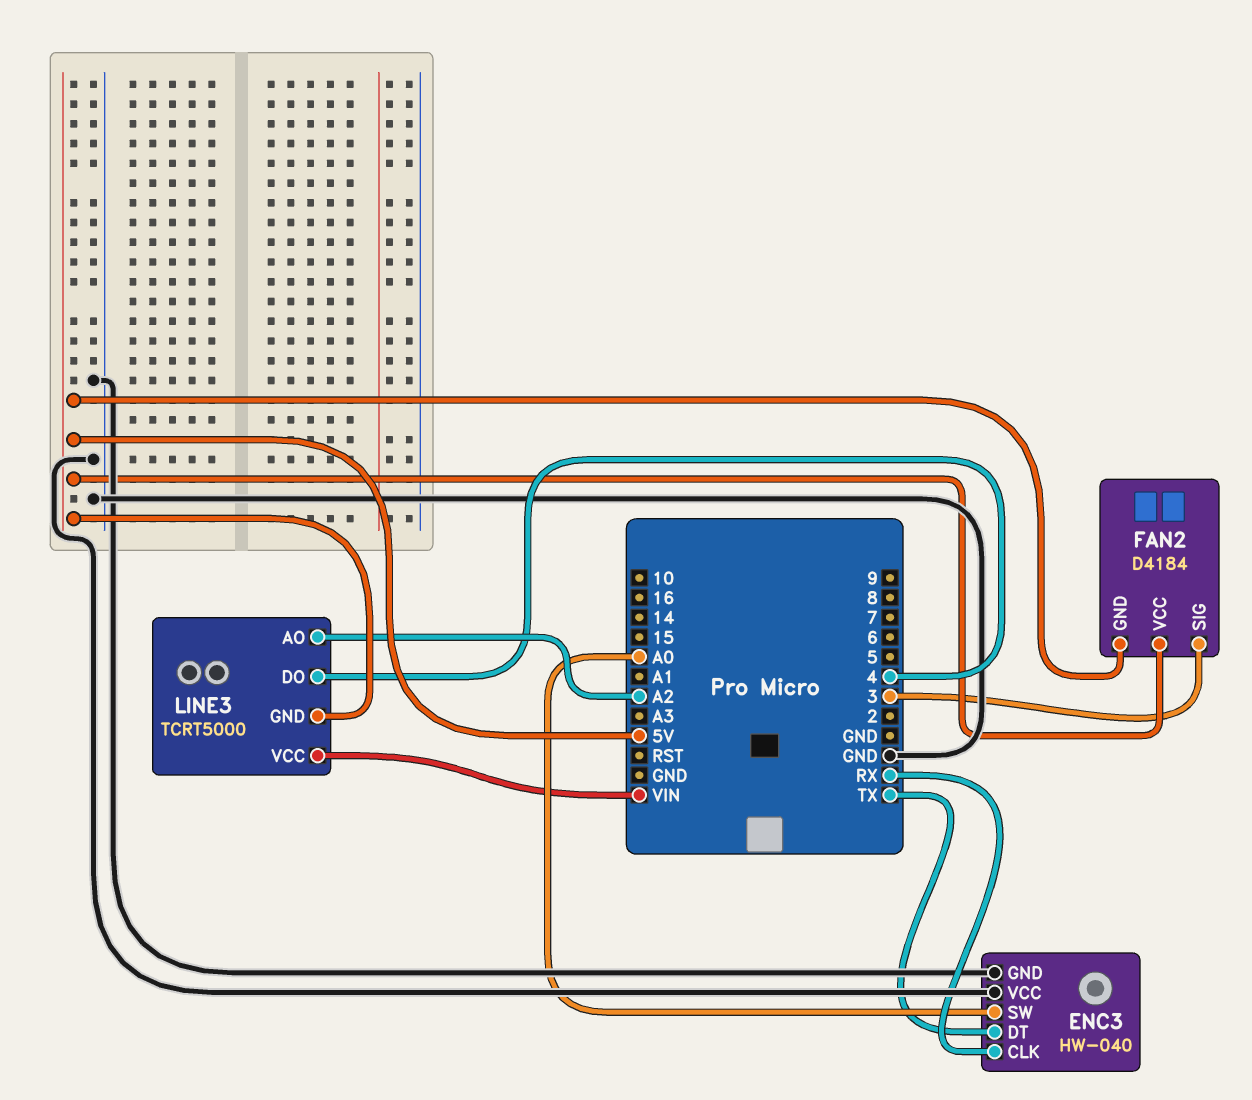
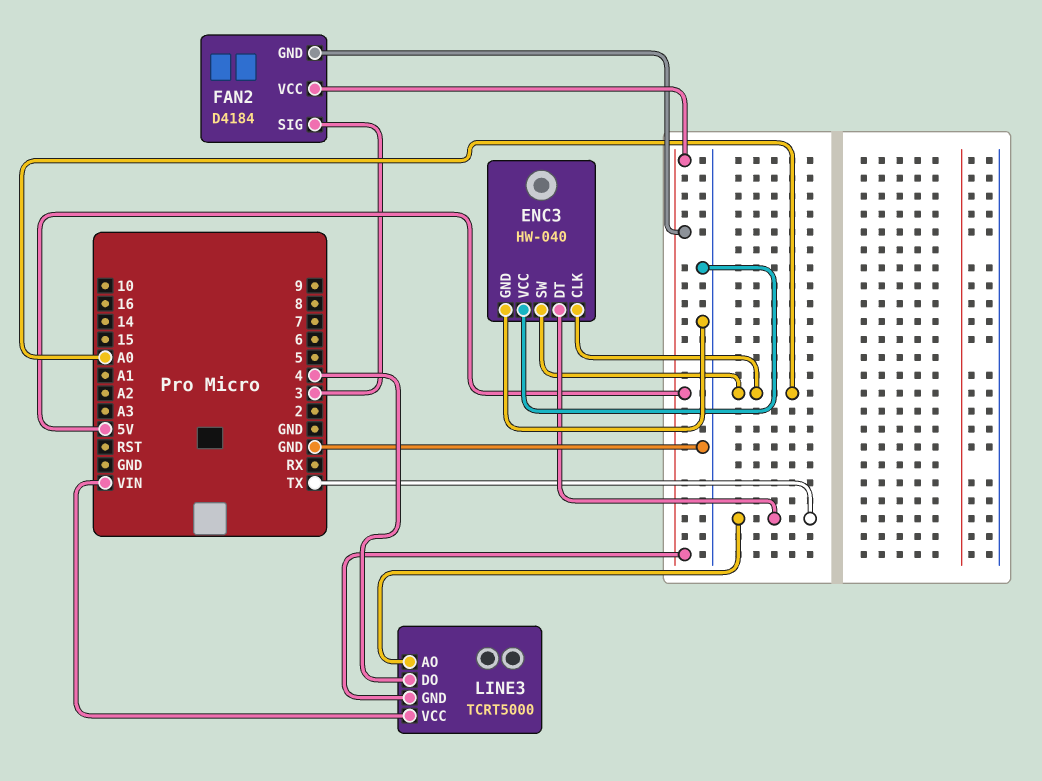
ENC3 pin CLK: RX -> A0
LINE3 pin AO: A2 -> TX

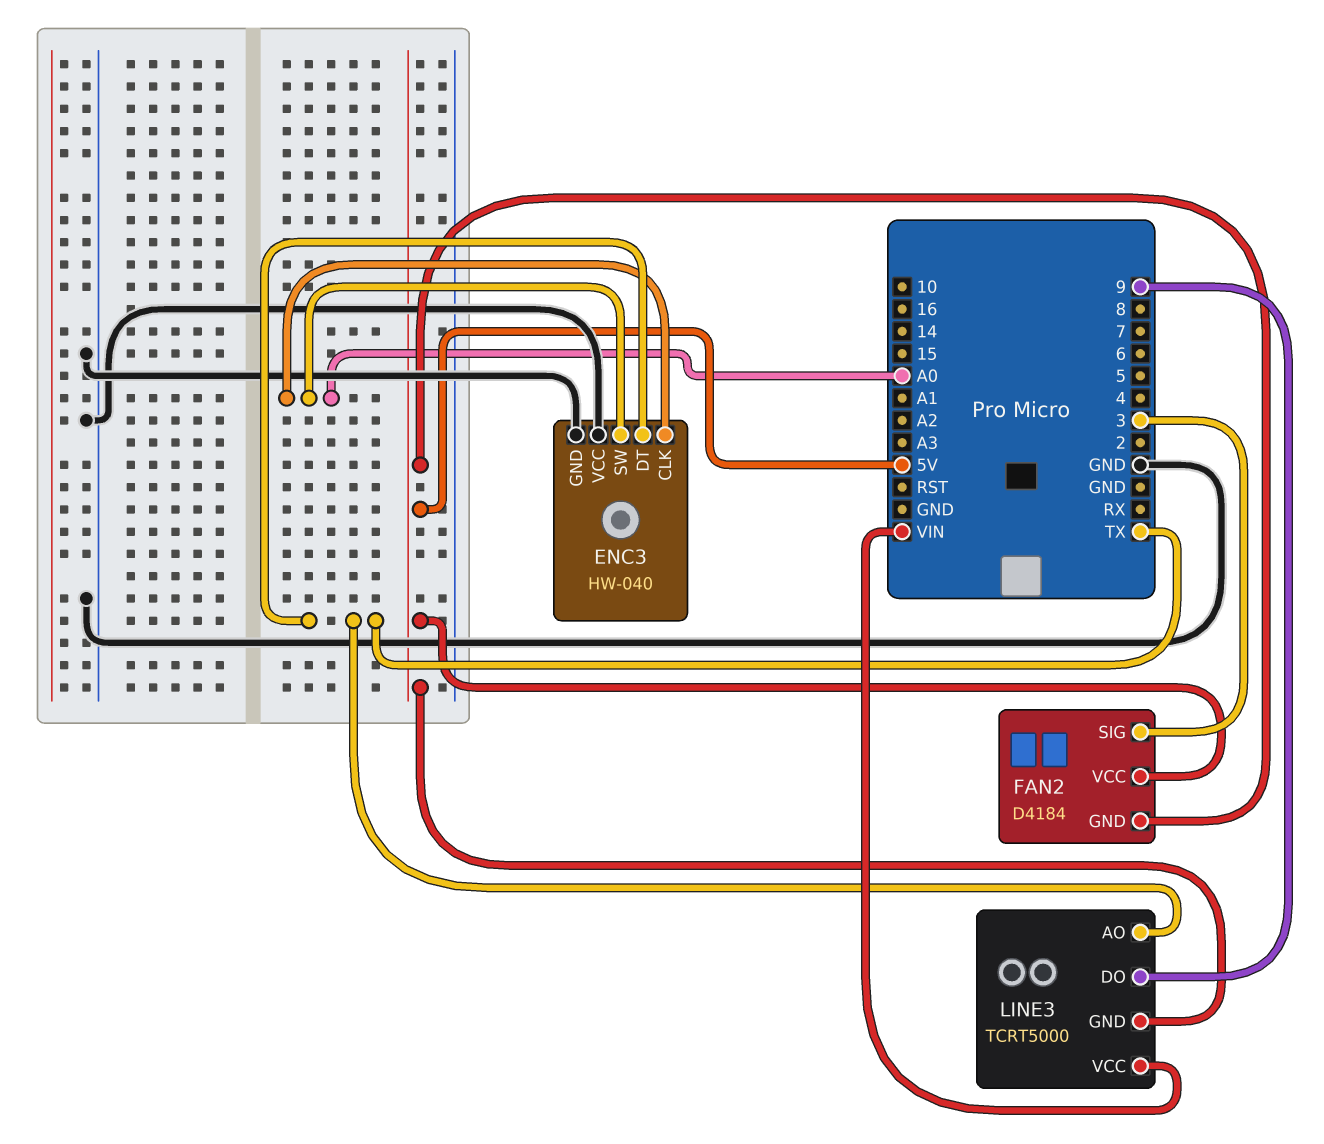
LINE3 pin DO: 4 -> 9

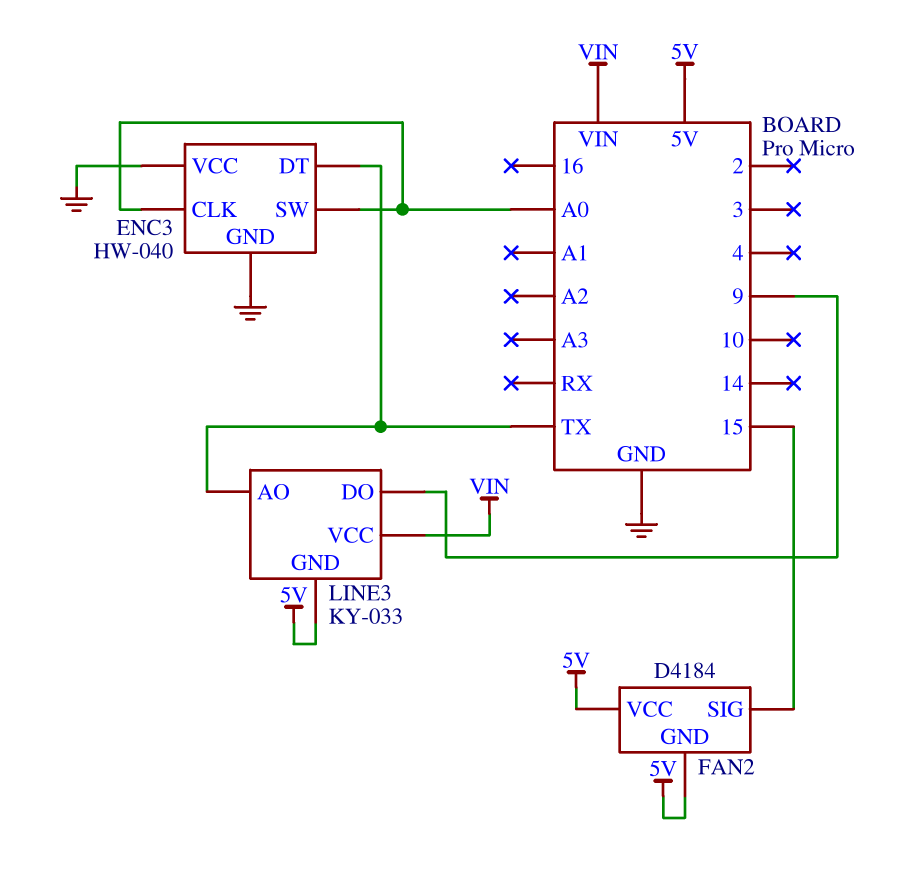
FAN2 pin SIG: 3 -> 15
LINE3: TCRT5000 -> KY-033

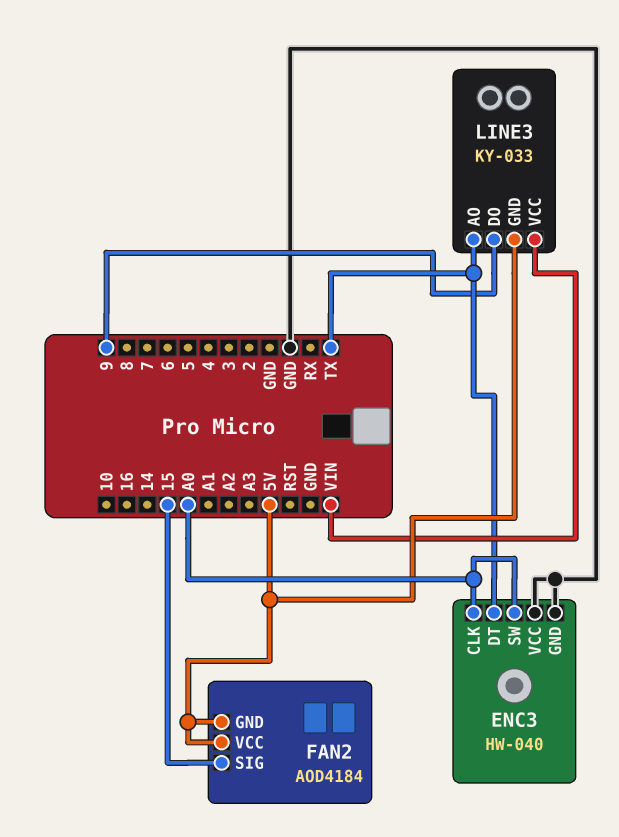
FAN2: D4184 -> AOD4184

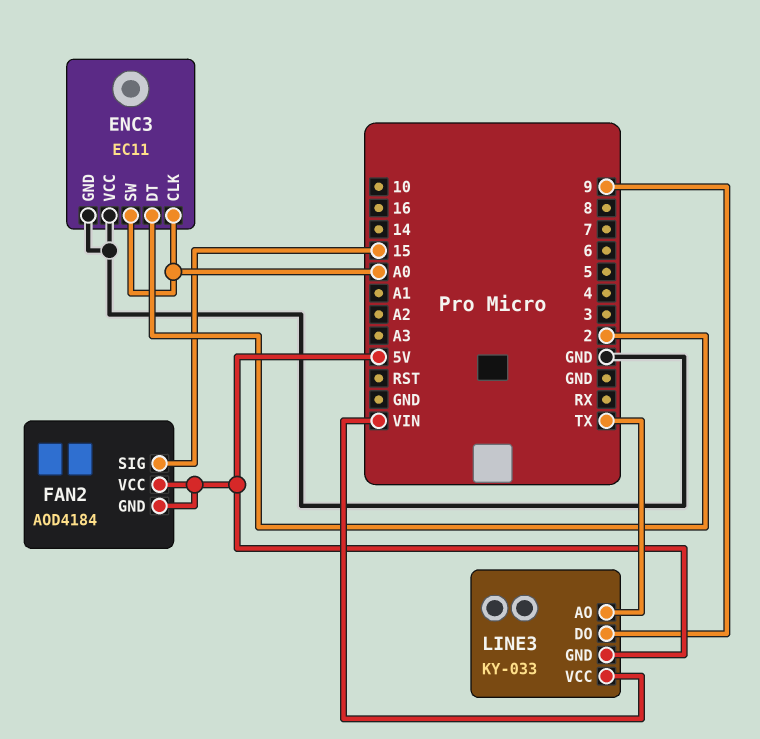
ENC3: HW-040 -> EC11
ENC3 pin DT: TX -> 2

